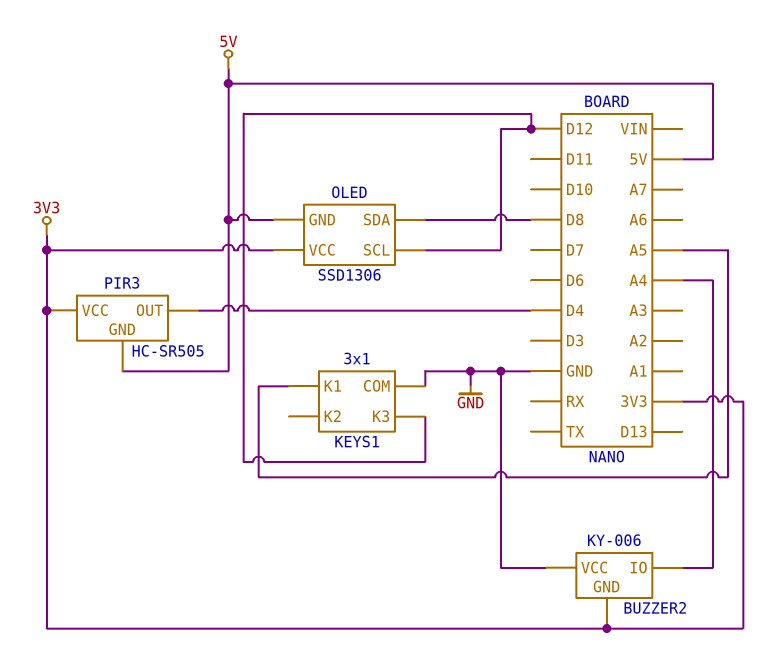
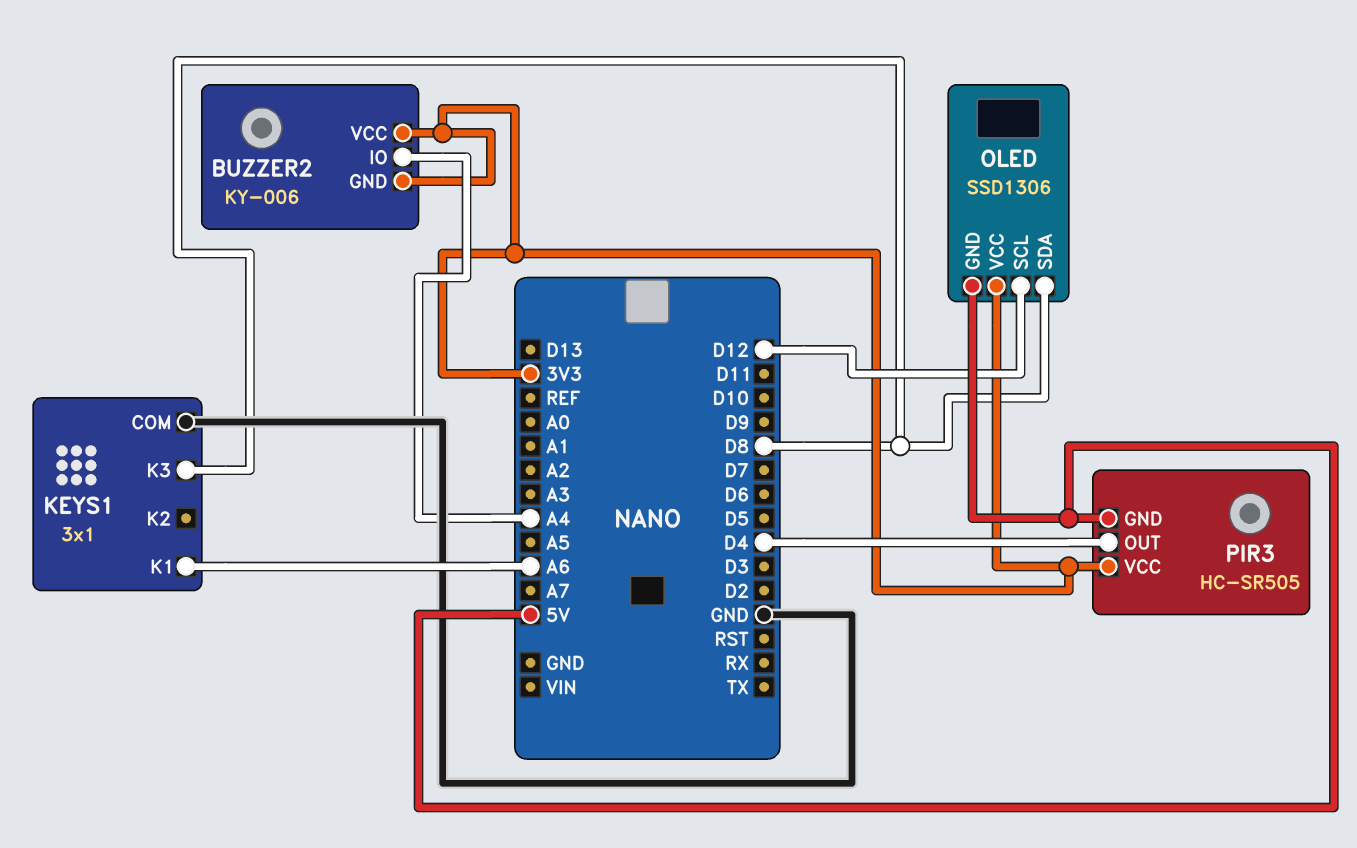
BUZZER2 pin VCC: GND -> 3V3
KEYS1 pin K1: A5 -> A6
KEYS1 pin K3: D12 -> D8

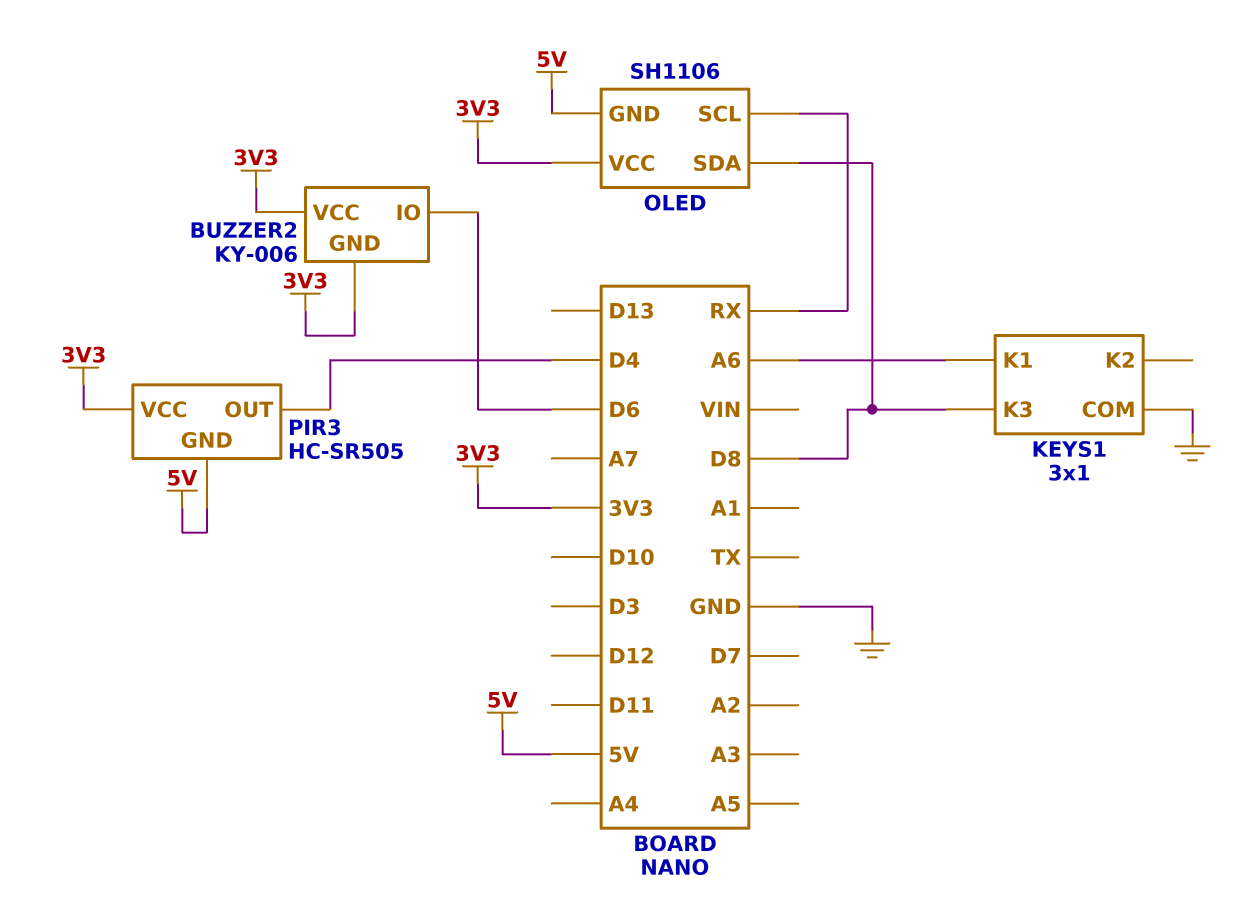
BUZZER2 pin IO: A4 -> D6
OLED: SSD1306 -> SH1106
OLED pin SCL: D12 -> RX

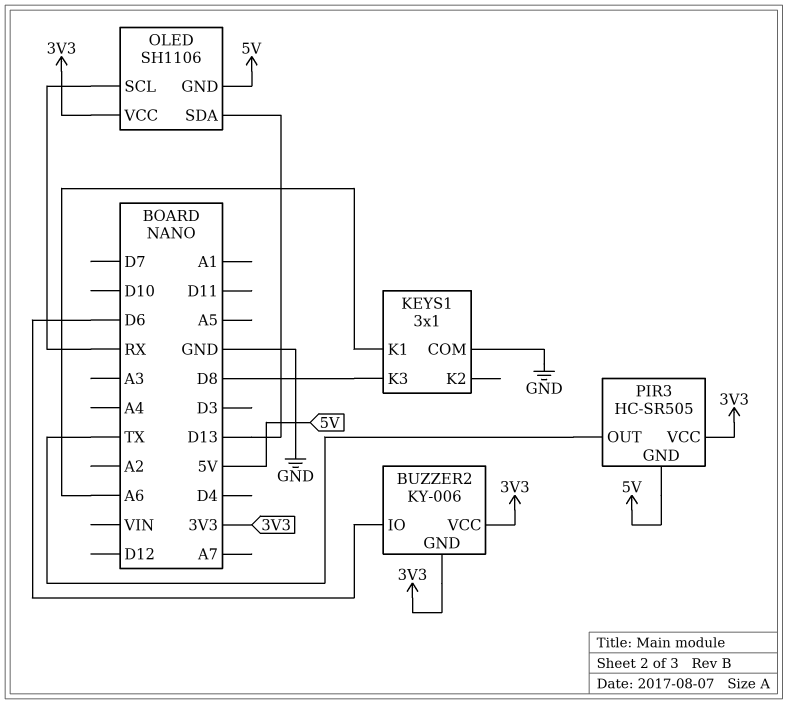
OLED pin SDA: D8 -> D13
PIR3 pin OUT: D4 -> TX

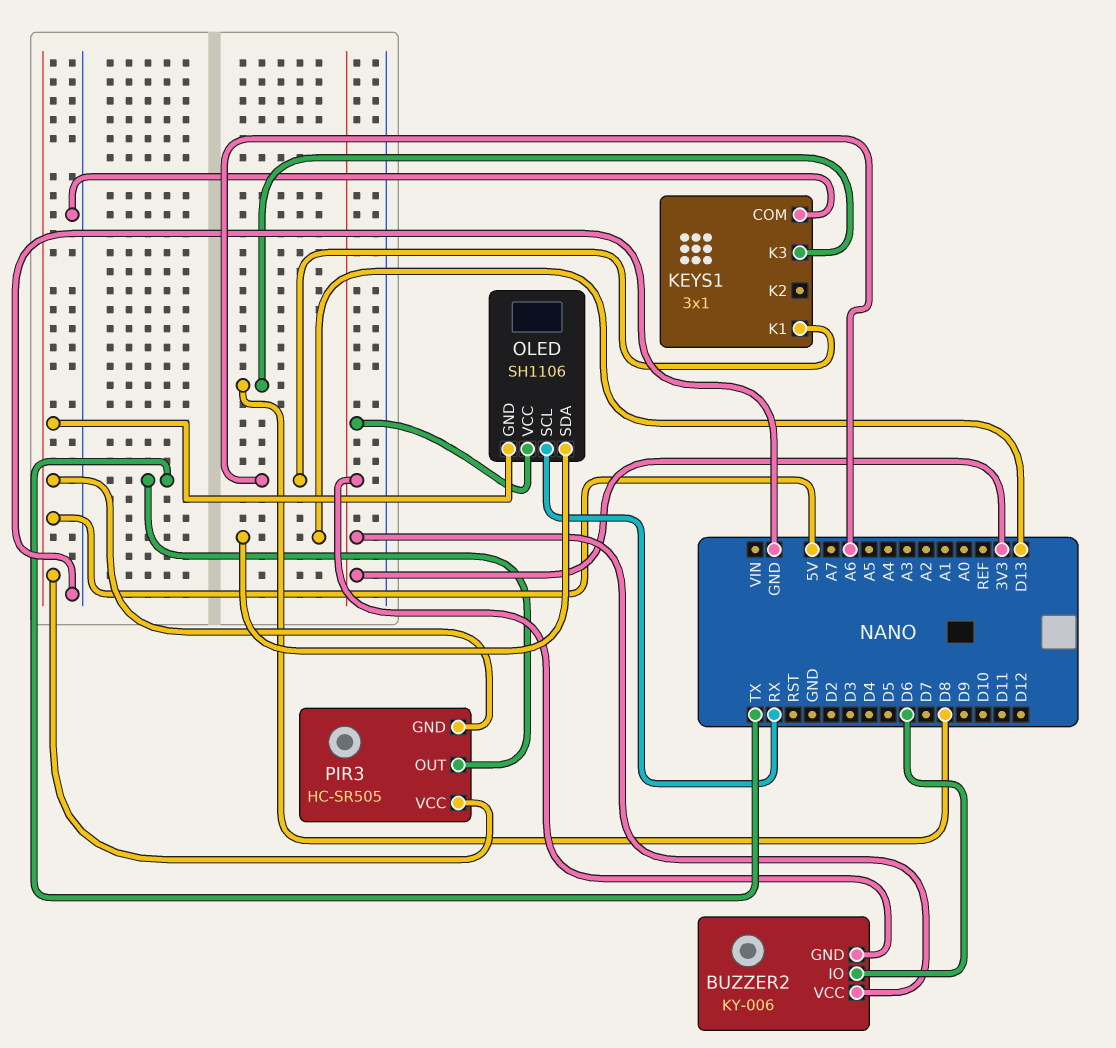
PIR3 pin VCC: 3V3 -> 5V

